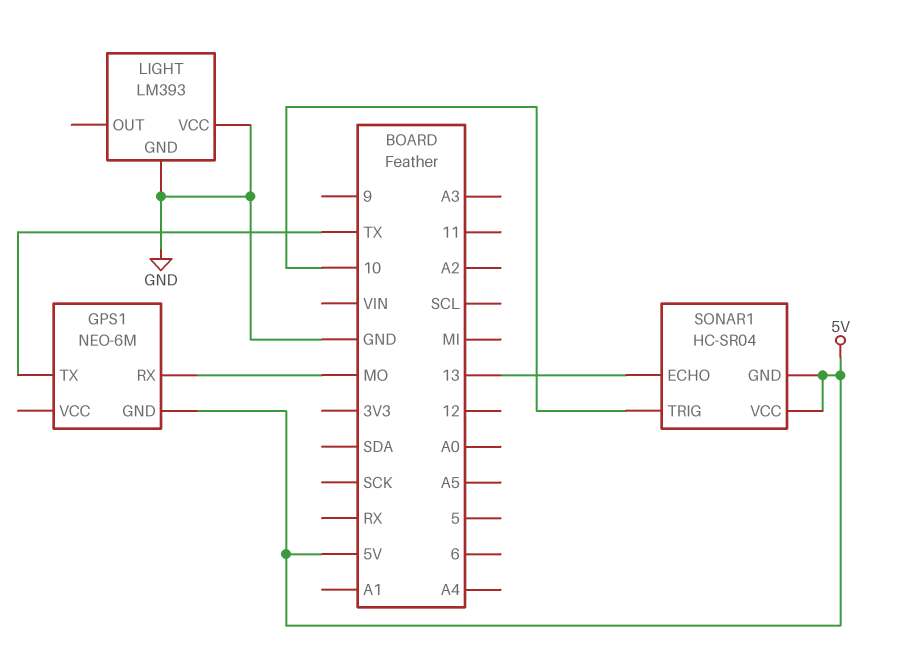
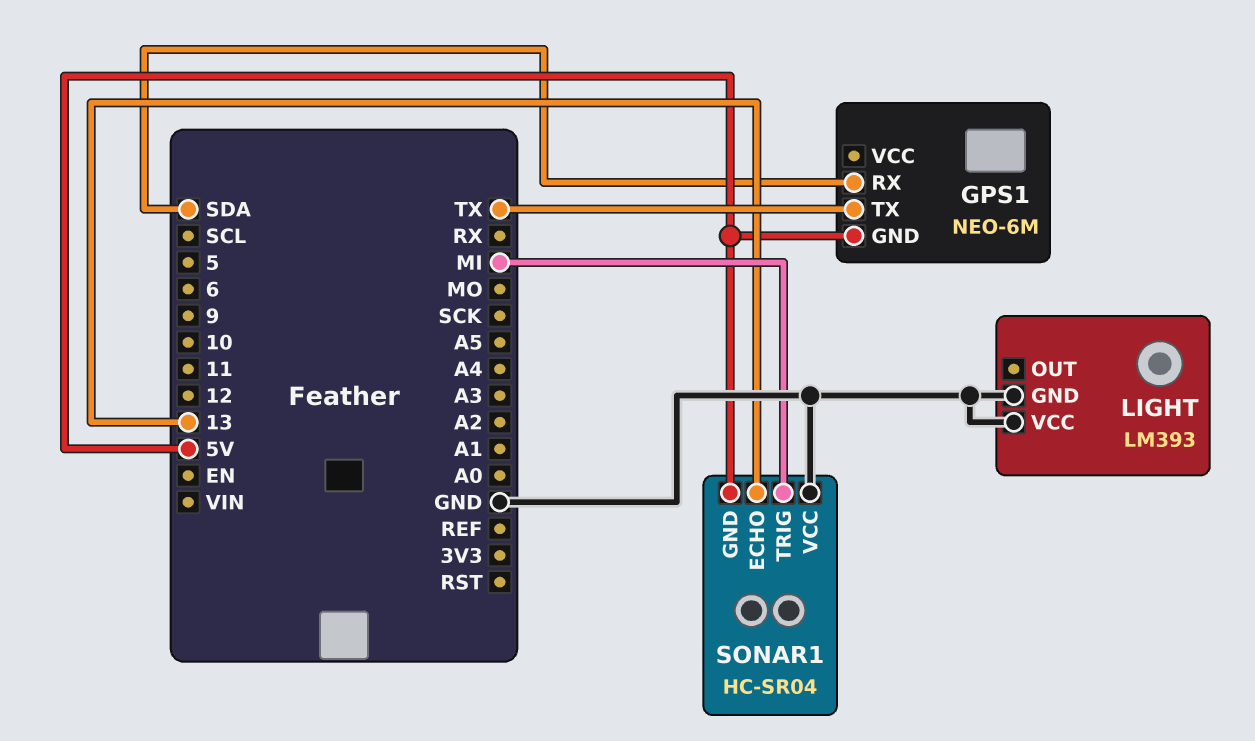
GPS1 pin RX: MO -> SDA
SONAR1 pin TRIG: 10 -> MI
SONAR1 pin VCC: 5V -> GND

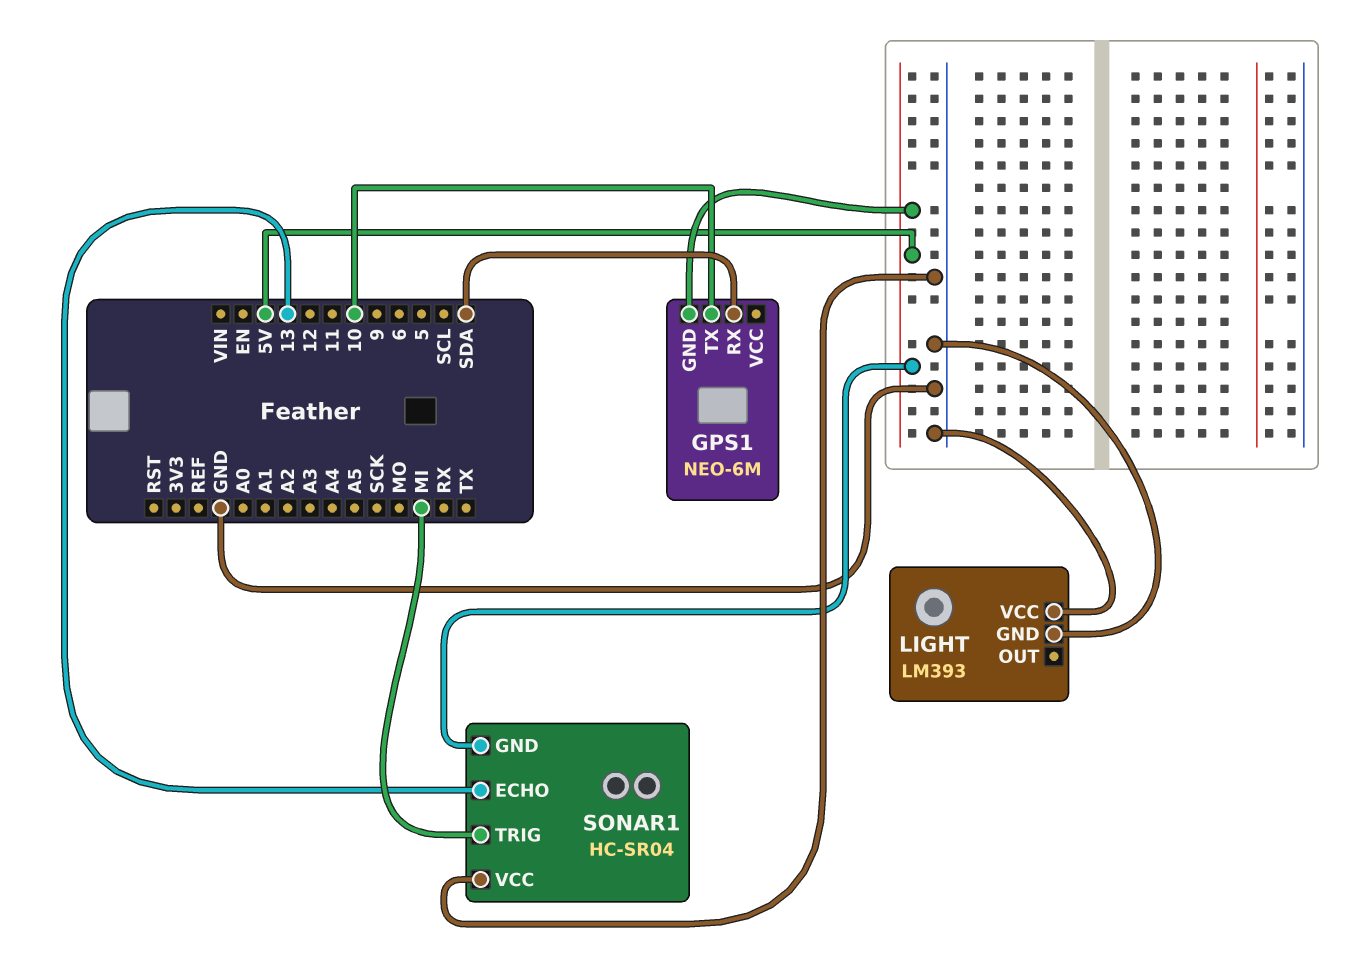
GPS1 pin TX: TX -> 10

